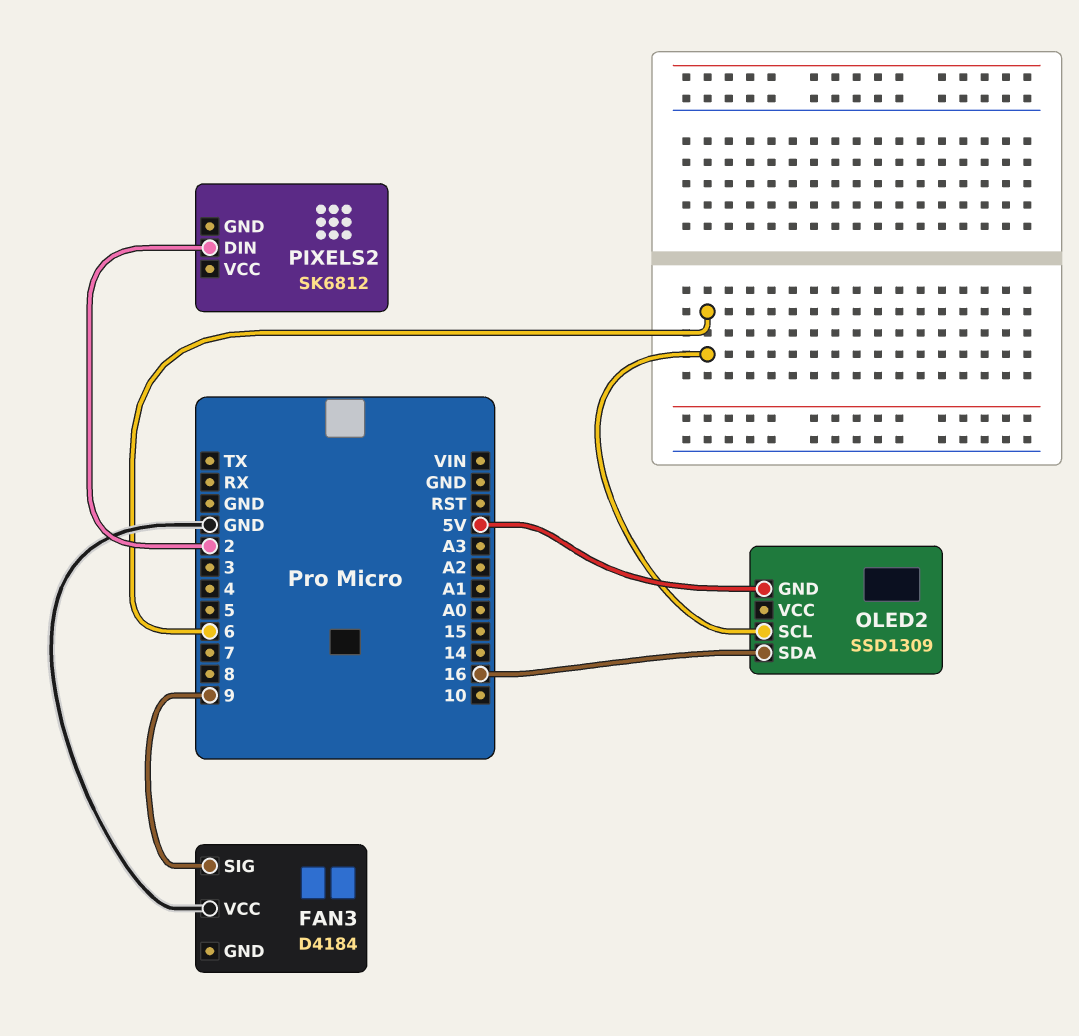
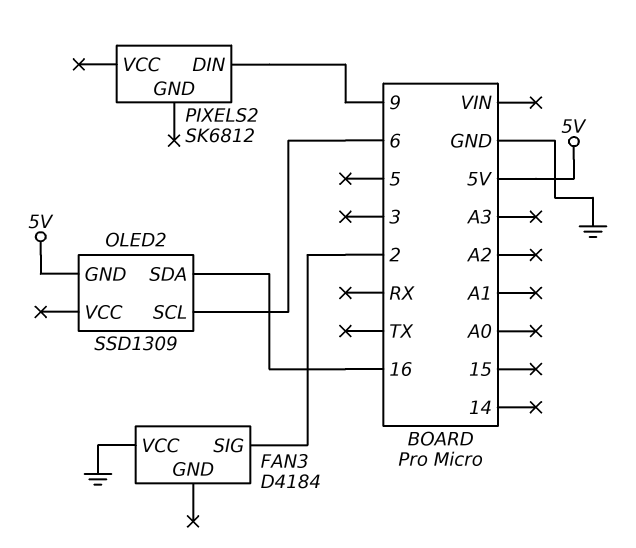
FAN3 pin SIG: 9 -> 2
PIXELS2 pin DIN: 2 -> 9

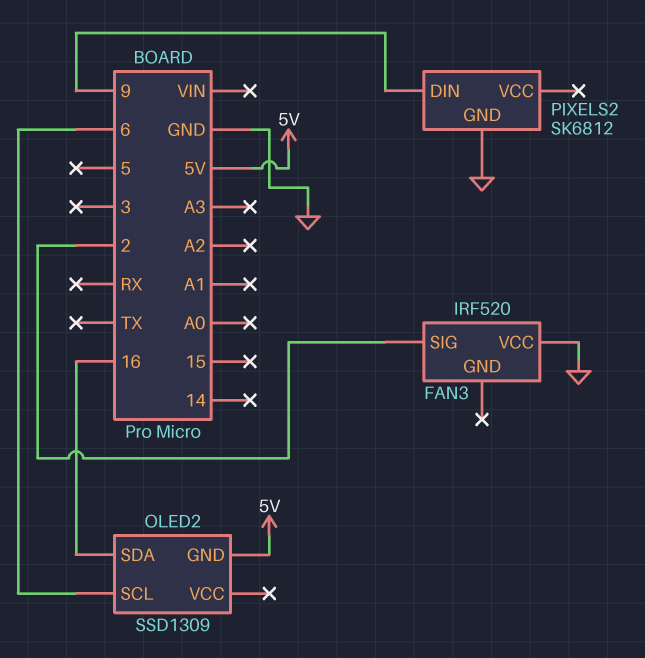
FAN3: D4184 -> IRF520
PIXELS2 pin GND: none -> GND

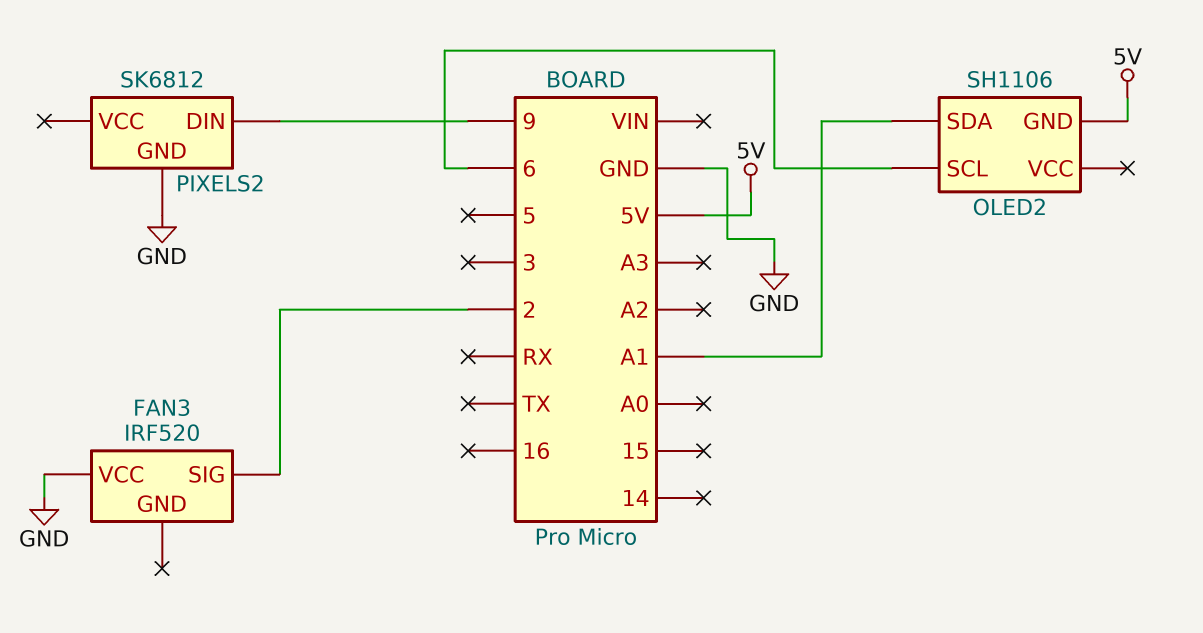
OLED2: SSD1309 -> SH1106
OLED2 pin SDA: 16 -> A1

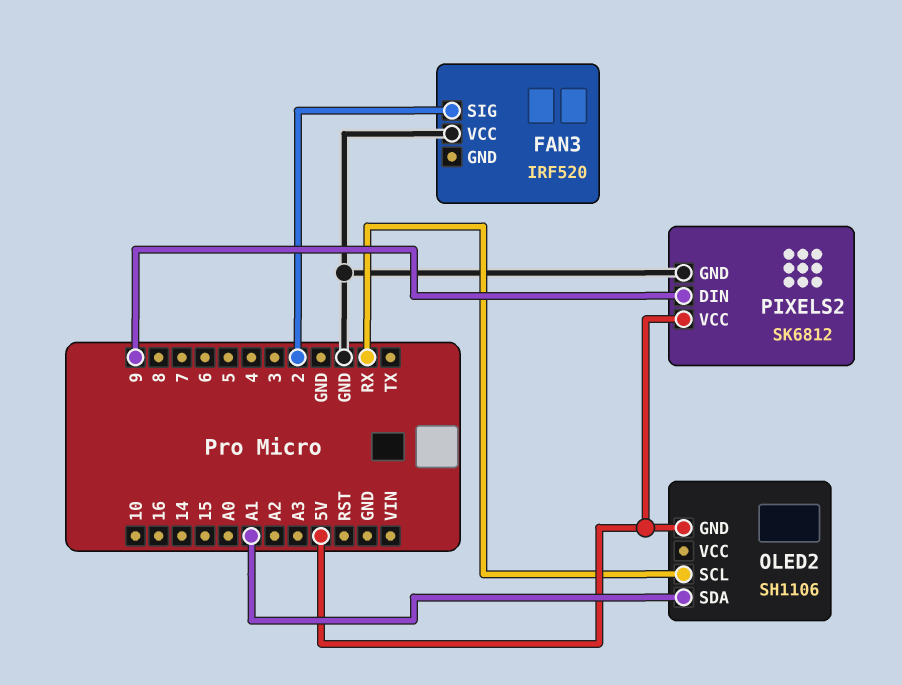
OLED2 pin SCL: 6 -> RX
PIXELS2 pin VCC: none -> 5V

